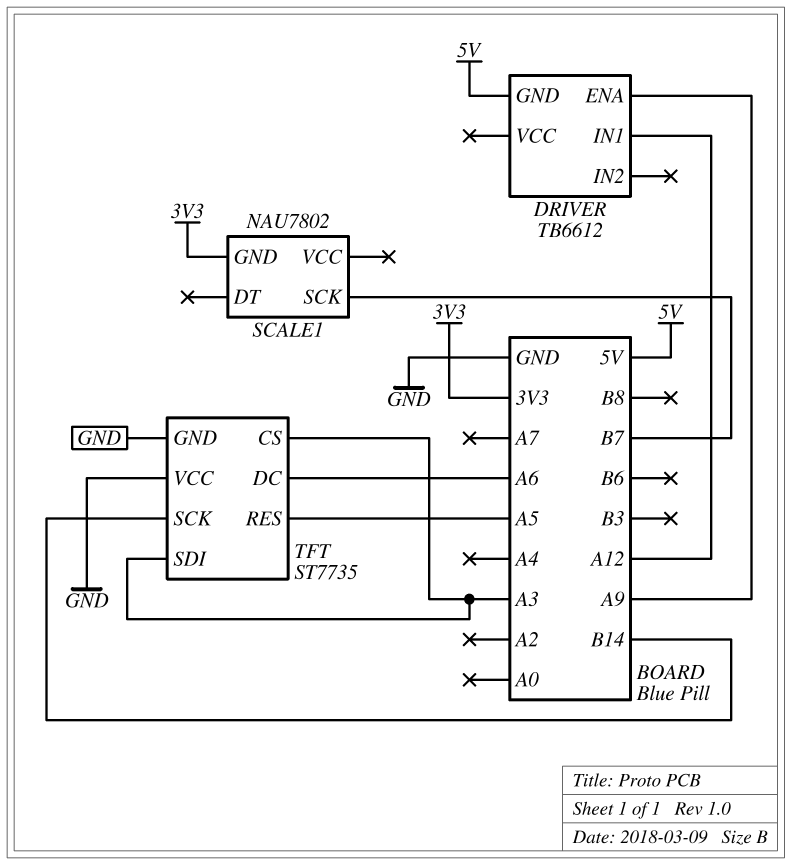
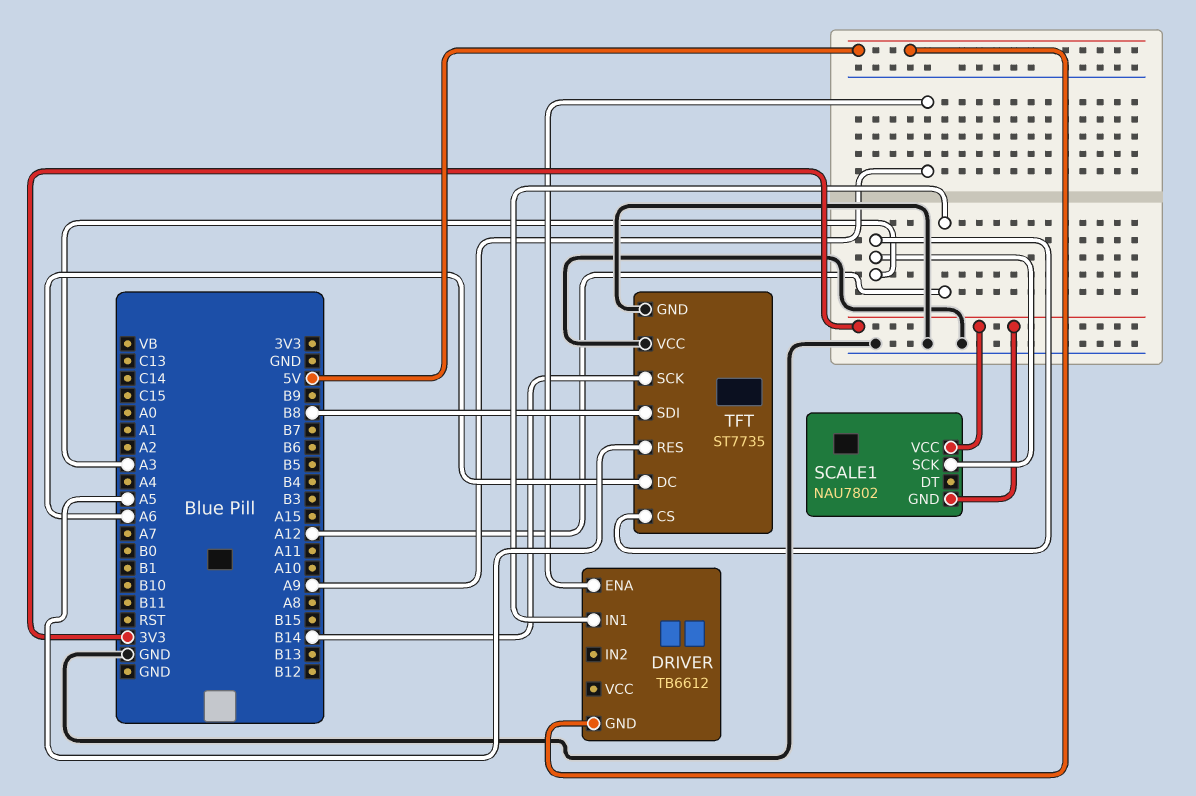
SCALE1 pin SCK: B7 -> A3
SCALE1 pin VCC: none -> 3V3
TFT pin SDI: A3 -> B8

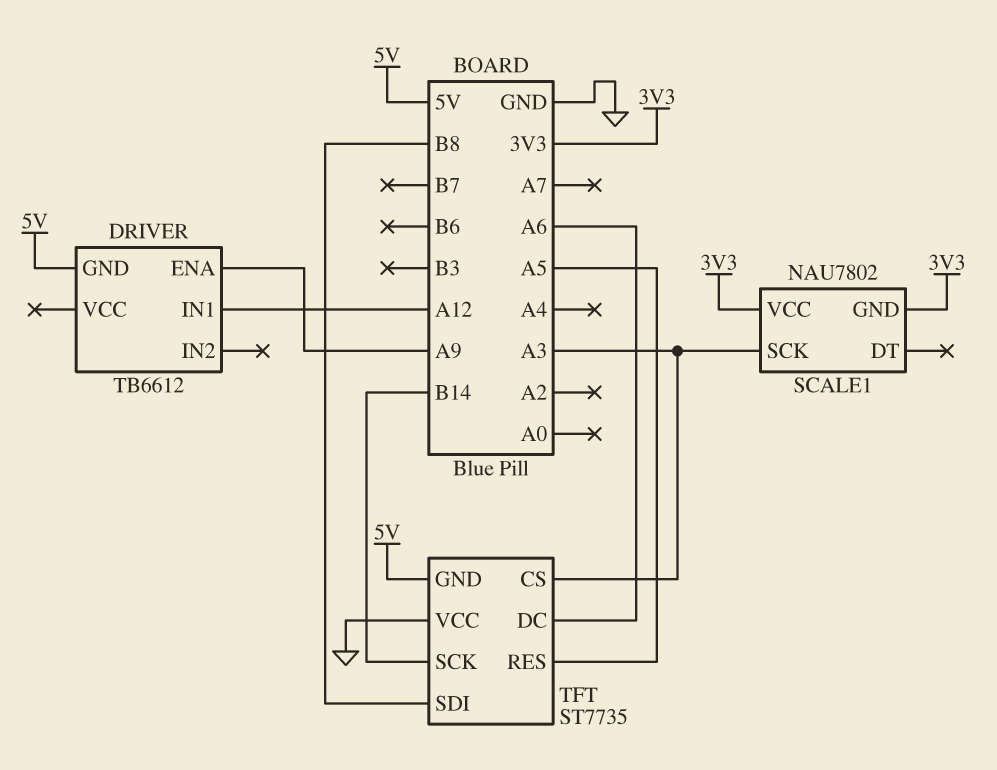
TFT pin GND: GND -> 5V

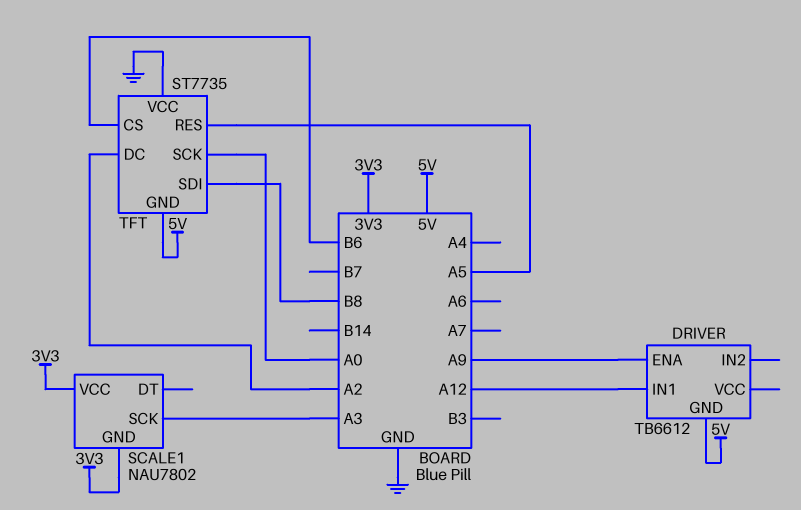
TFT pin CS: A3 -> B6
TFT pin DC: A6 -> A2
TFT pin SCK: B14 -> A0

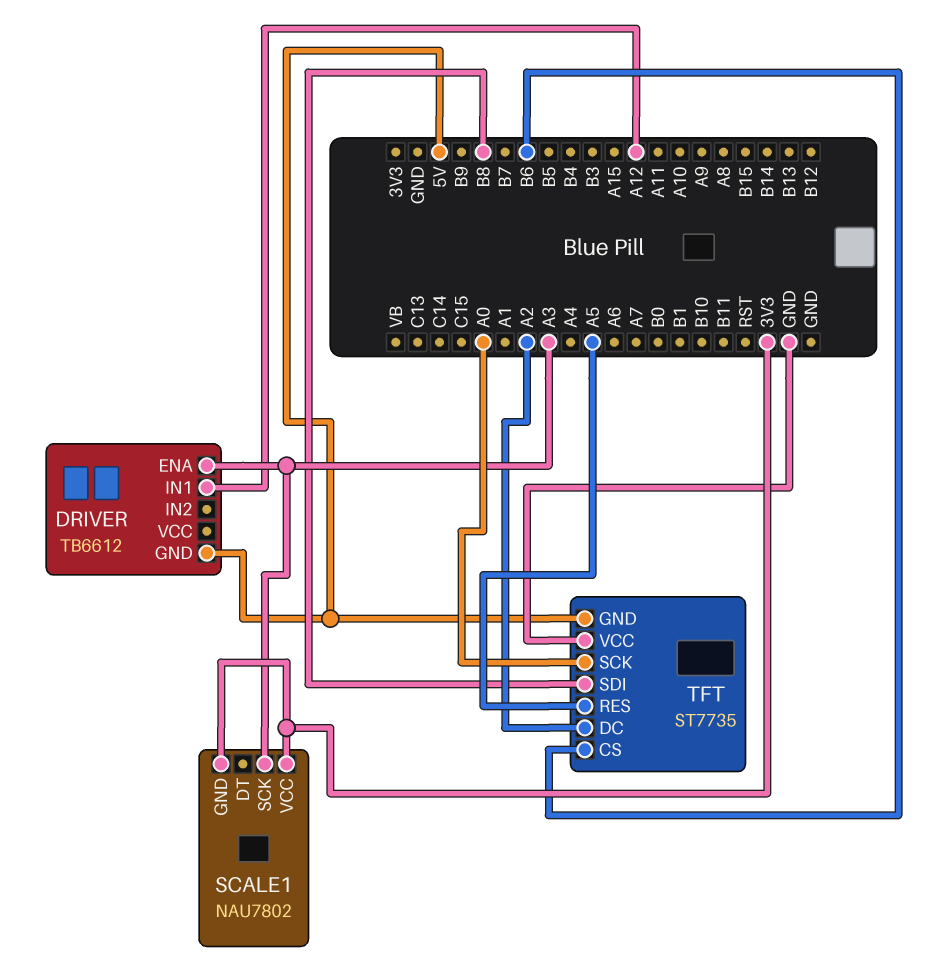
DRIVER pin ENA: A9 -> A3

